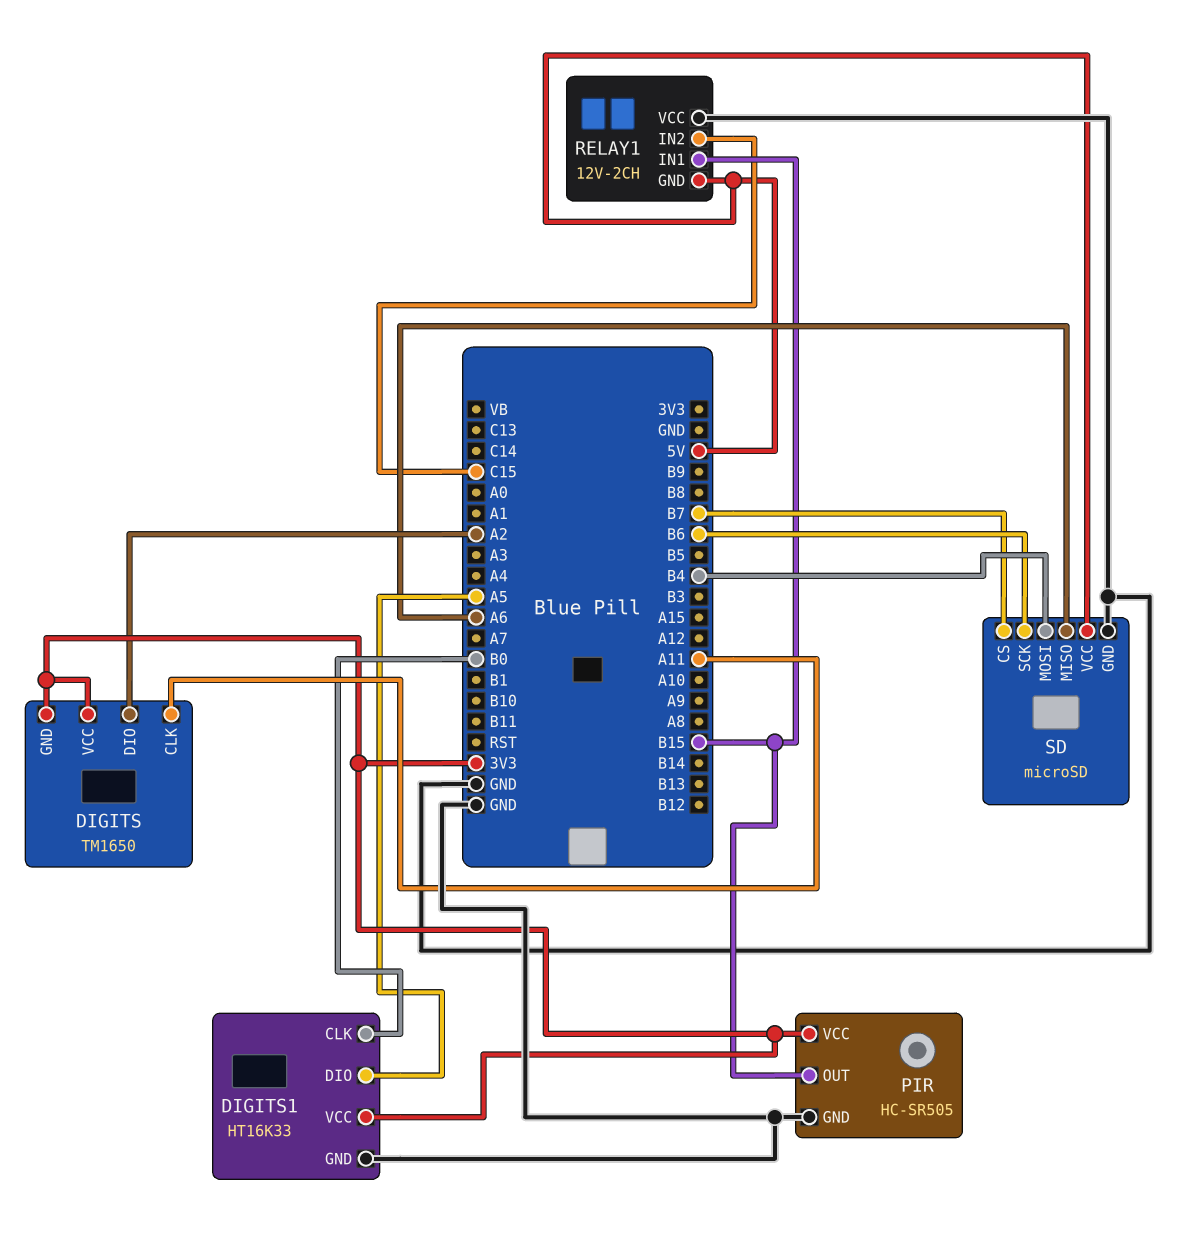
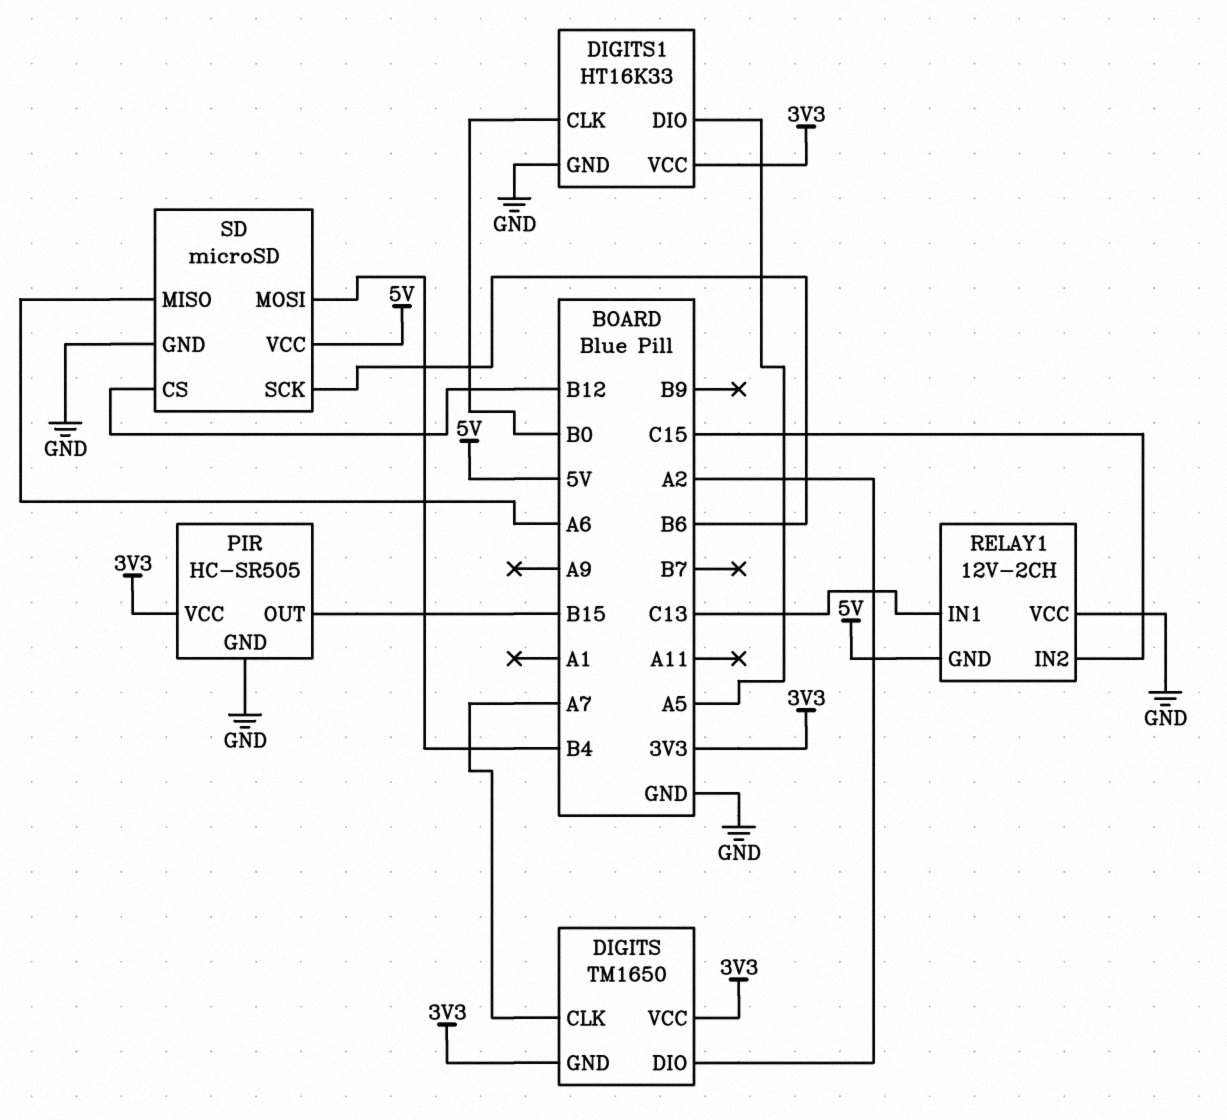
DIGITS pin CLK: A11 -> A7
RELAY1 pin IN1: B15 -> C13
SD pin CS: B7 -> B12

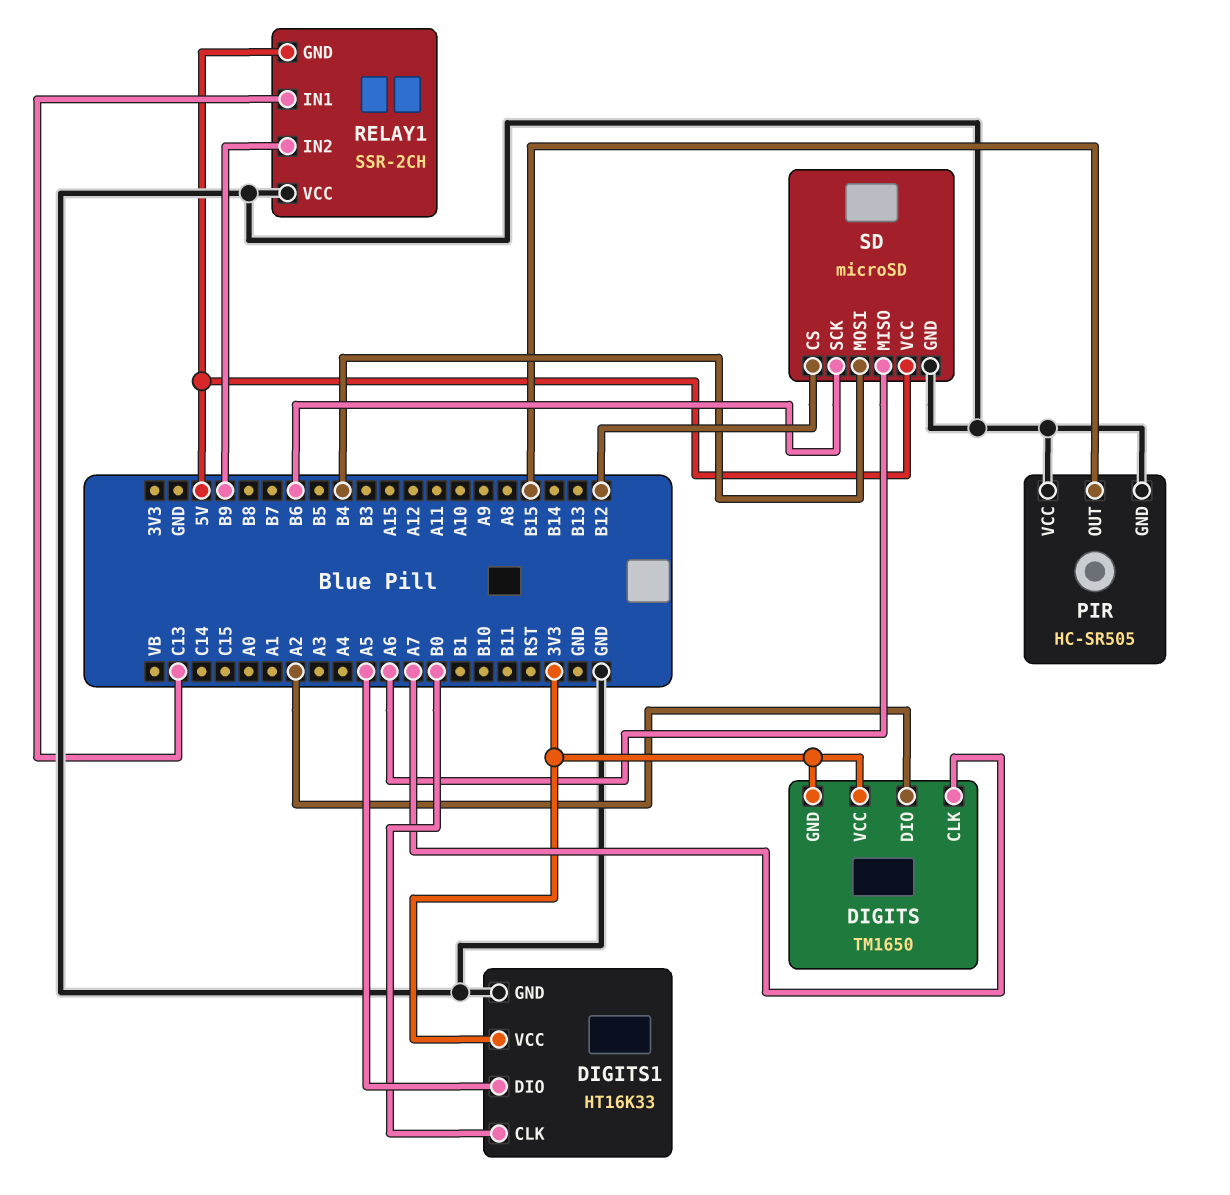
PIR pin VCC: 3V3 -> GND
RELAY1: 12V-2CH -> SSR-2CH
RELAY1 pin IN2: C15 -> B9

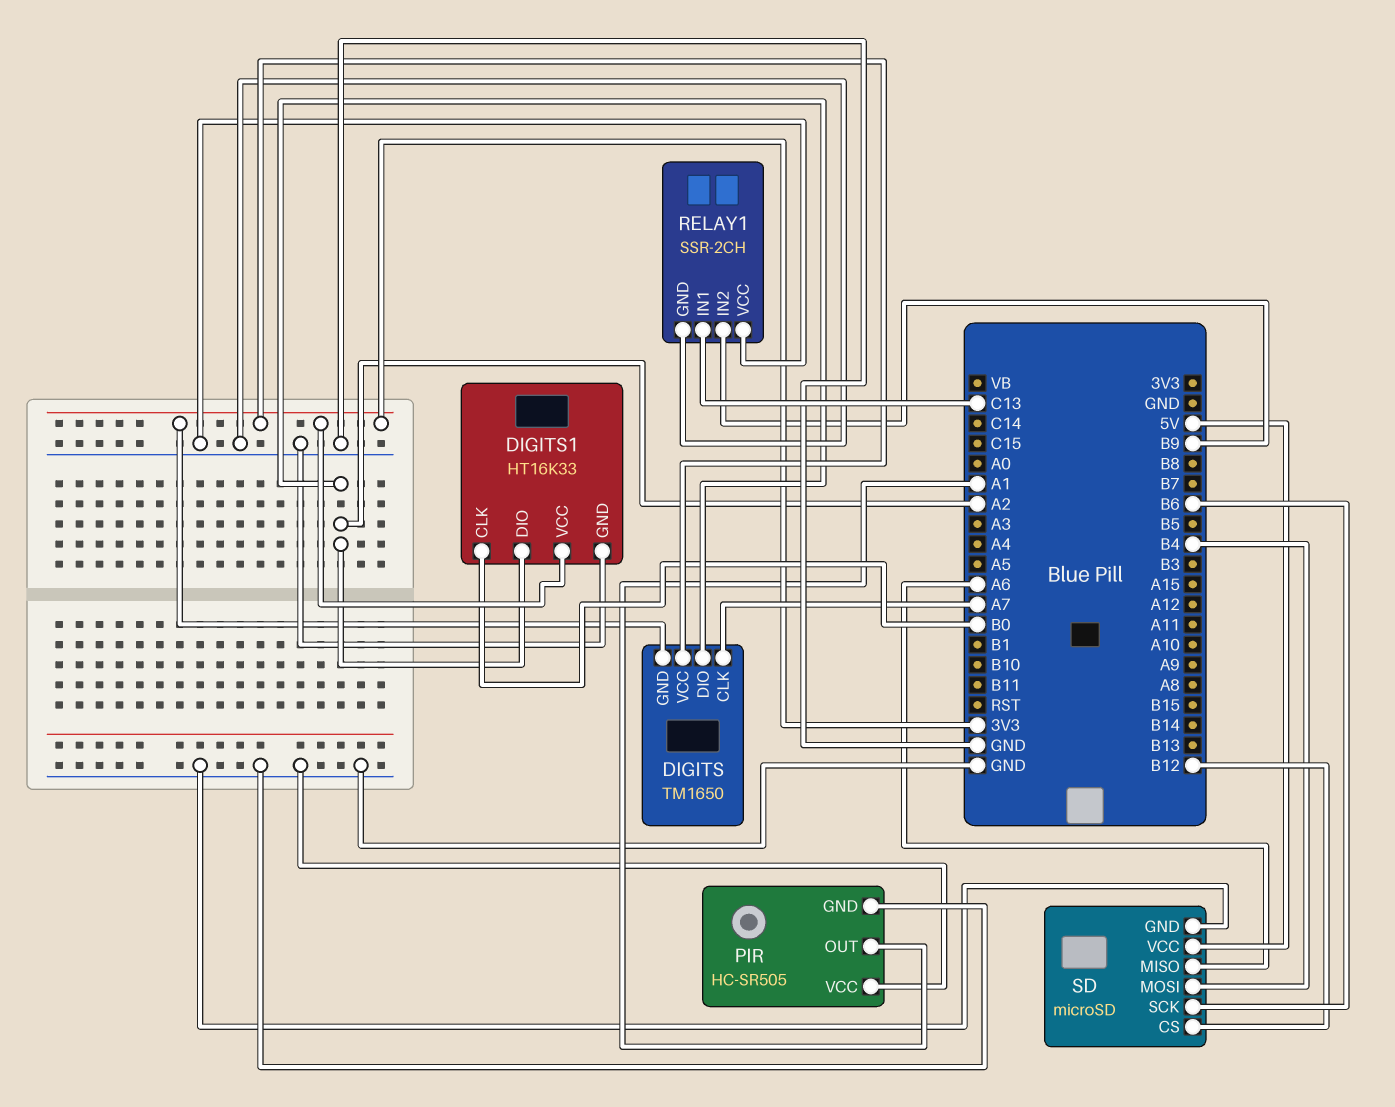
DIGITS1 pin DIO: A5 -> A2
PIR pin OUT: B15 -> A1
RELAY1 pin GND: 5V -> GND

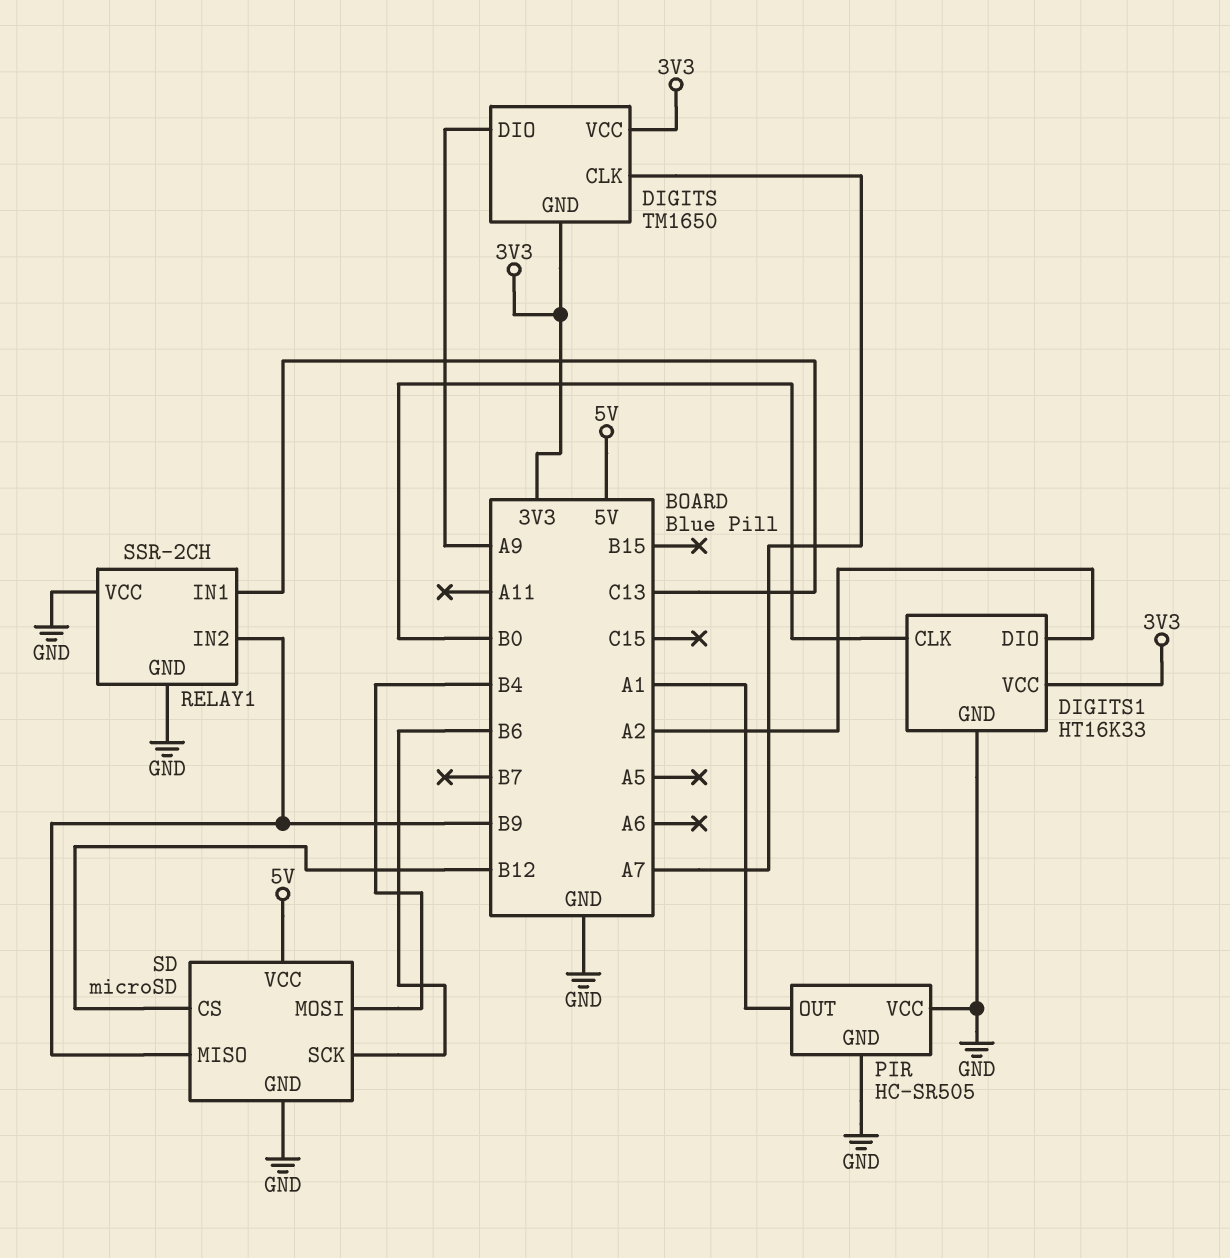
DIGITS pin DIO: A2 -> A9
SD pin MISO: A6 -> B9

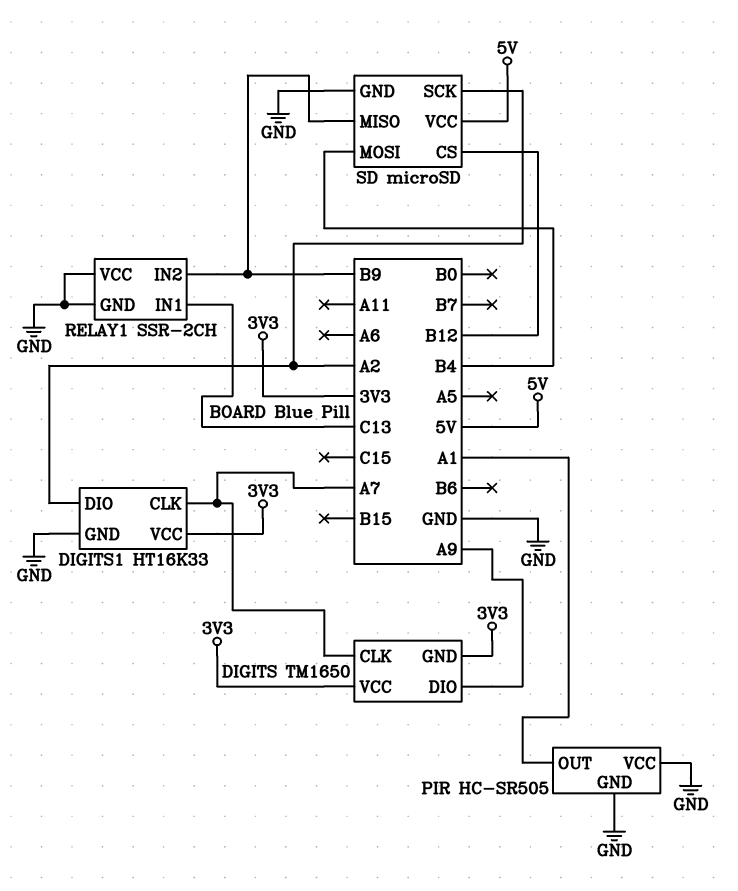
DIGITS1 pin CLK: B0 -> A7
SD pin SCK: B6 -> A2

